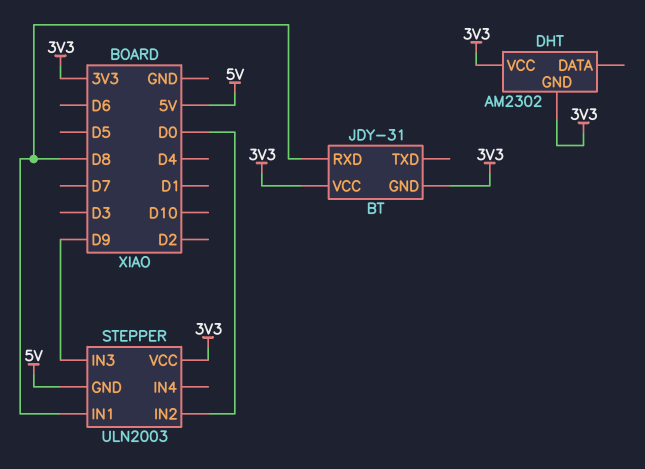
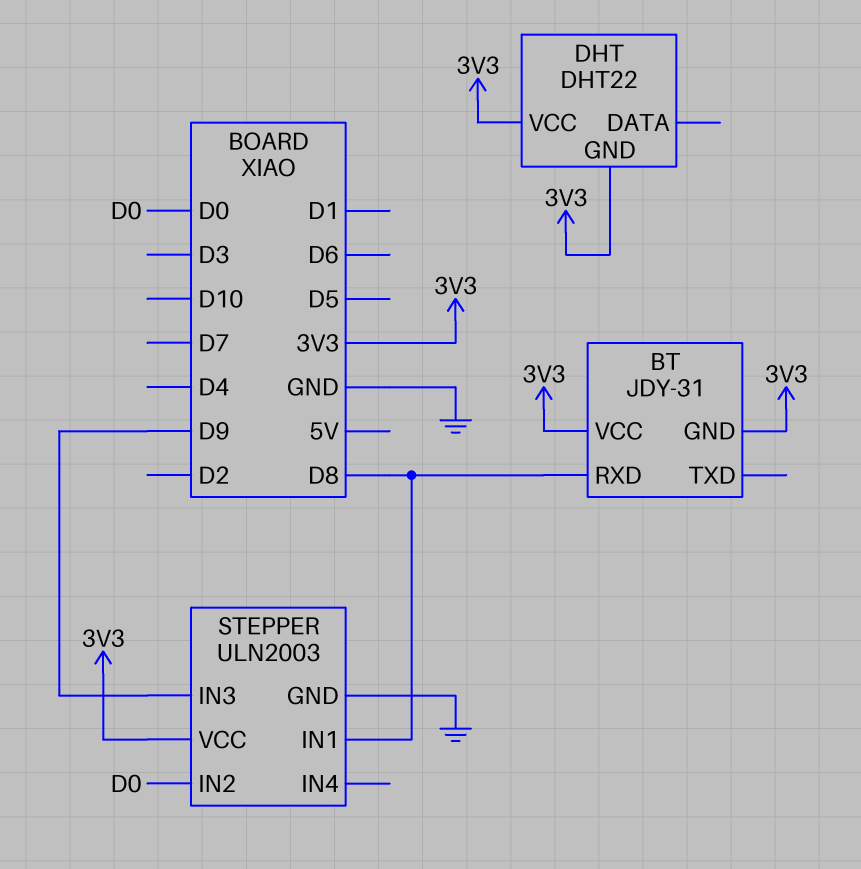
DHT: AM2302 -> DHT22
STEPPER pin GND: 5V -> GND

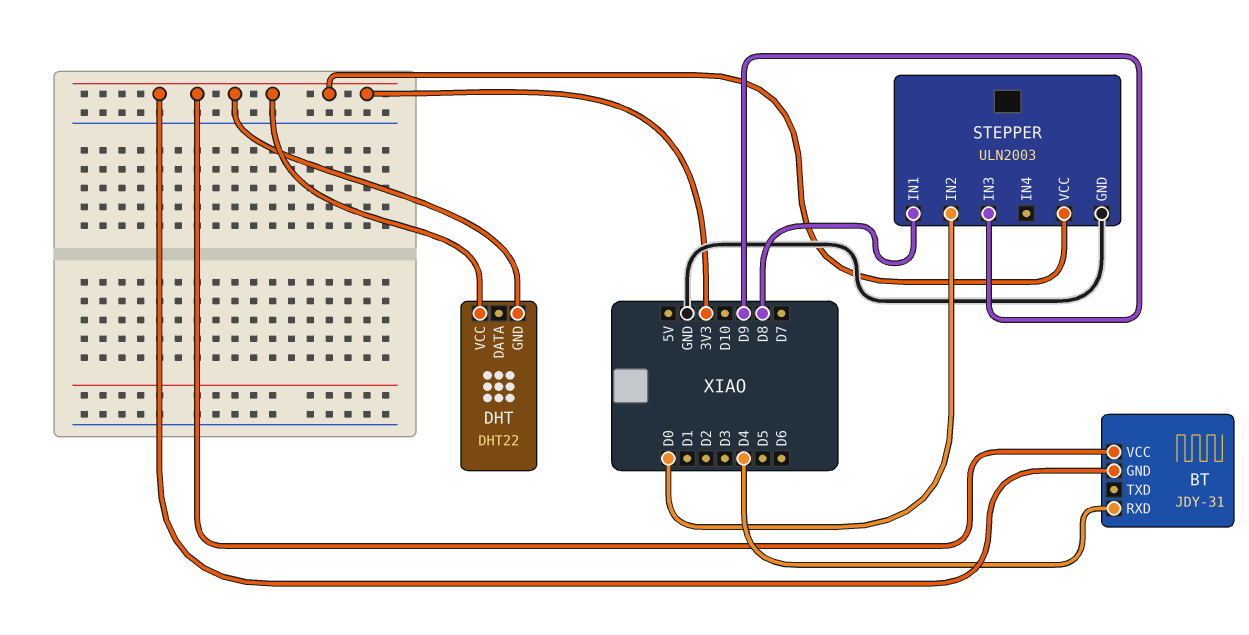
BT pin RXD: D8 -> D4

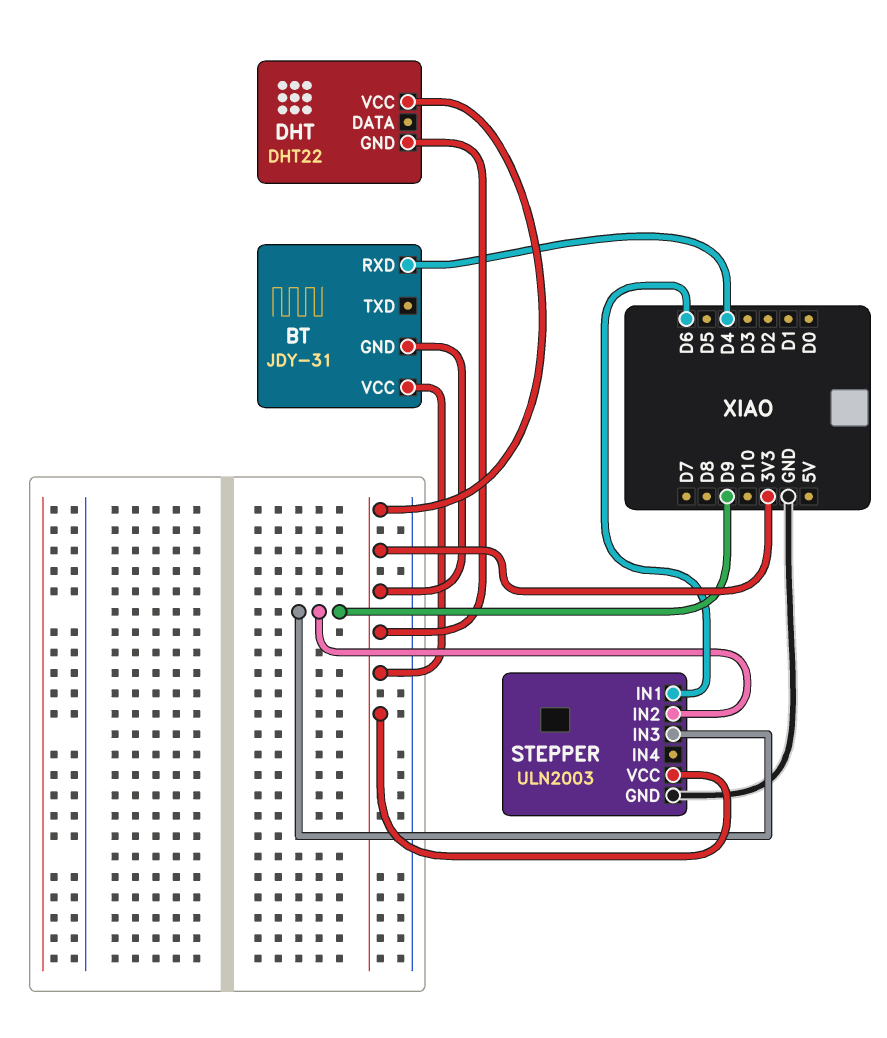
STEPPER pin IN1: D8 -> D6
STEPPER pin IN2: D0 -> D9

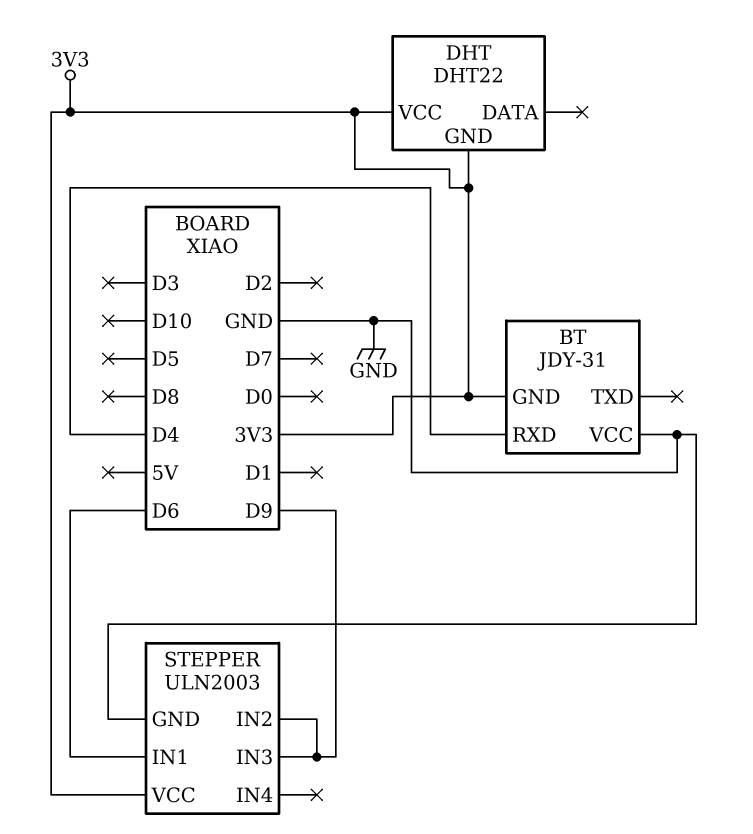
BT pin VCC: 3V3 -> GND

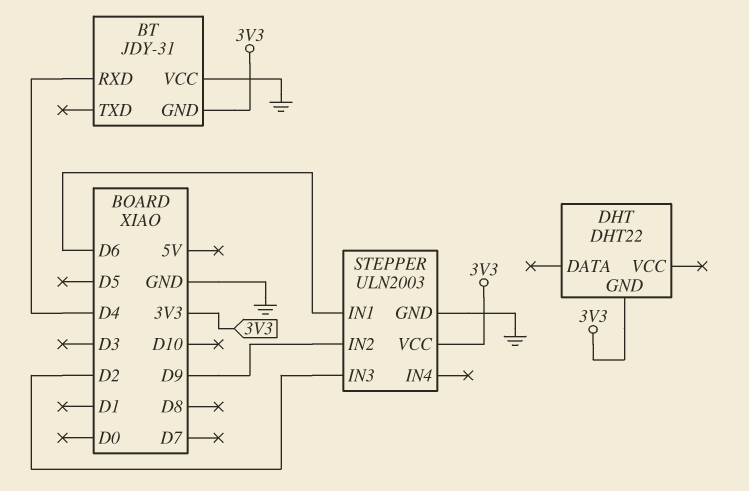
DHT pin VCC: 3V3 -> none
STEPPER pin IN3: D9 -> D2

